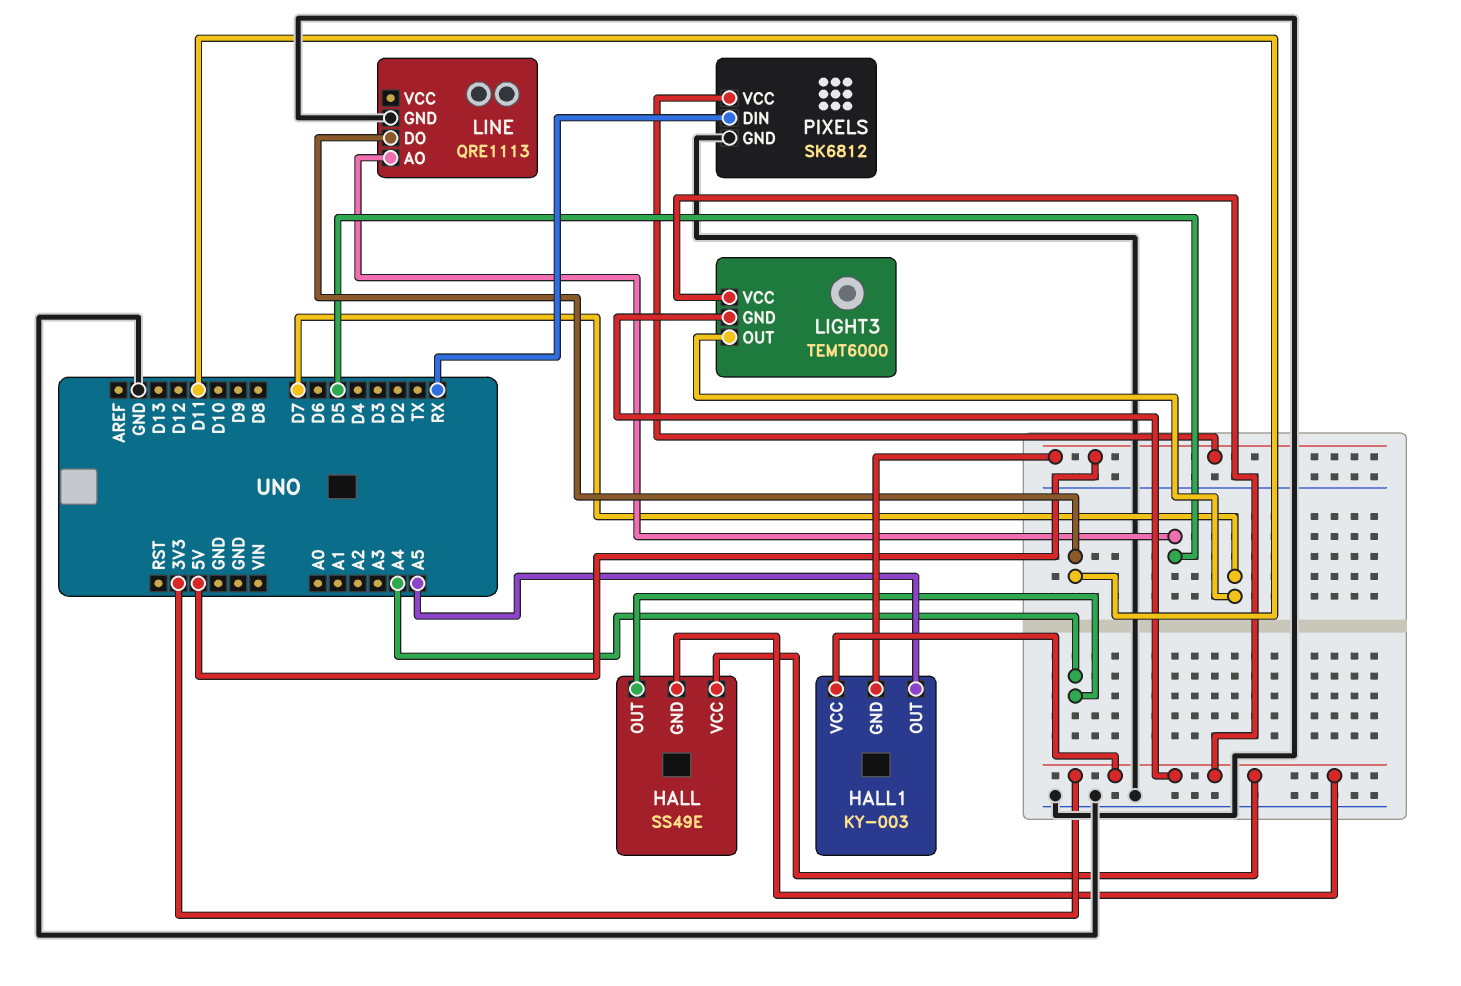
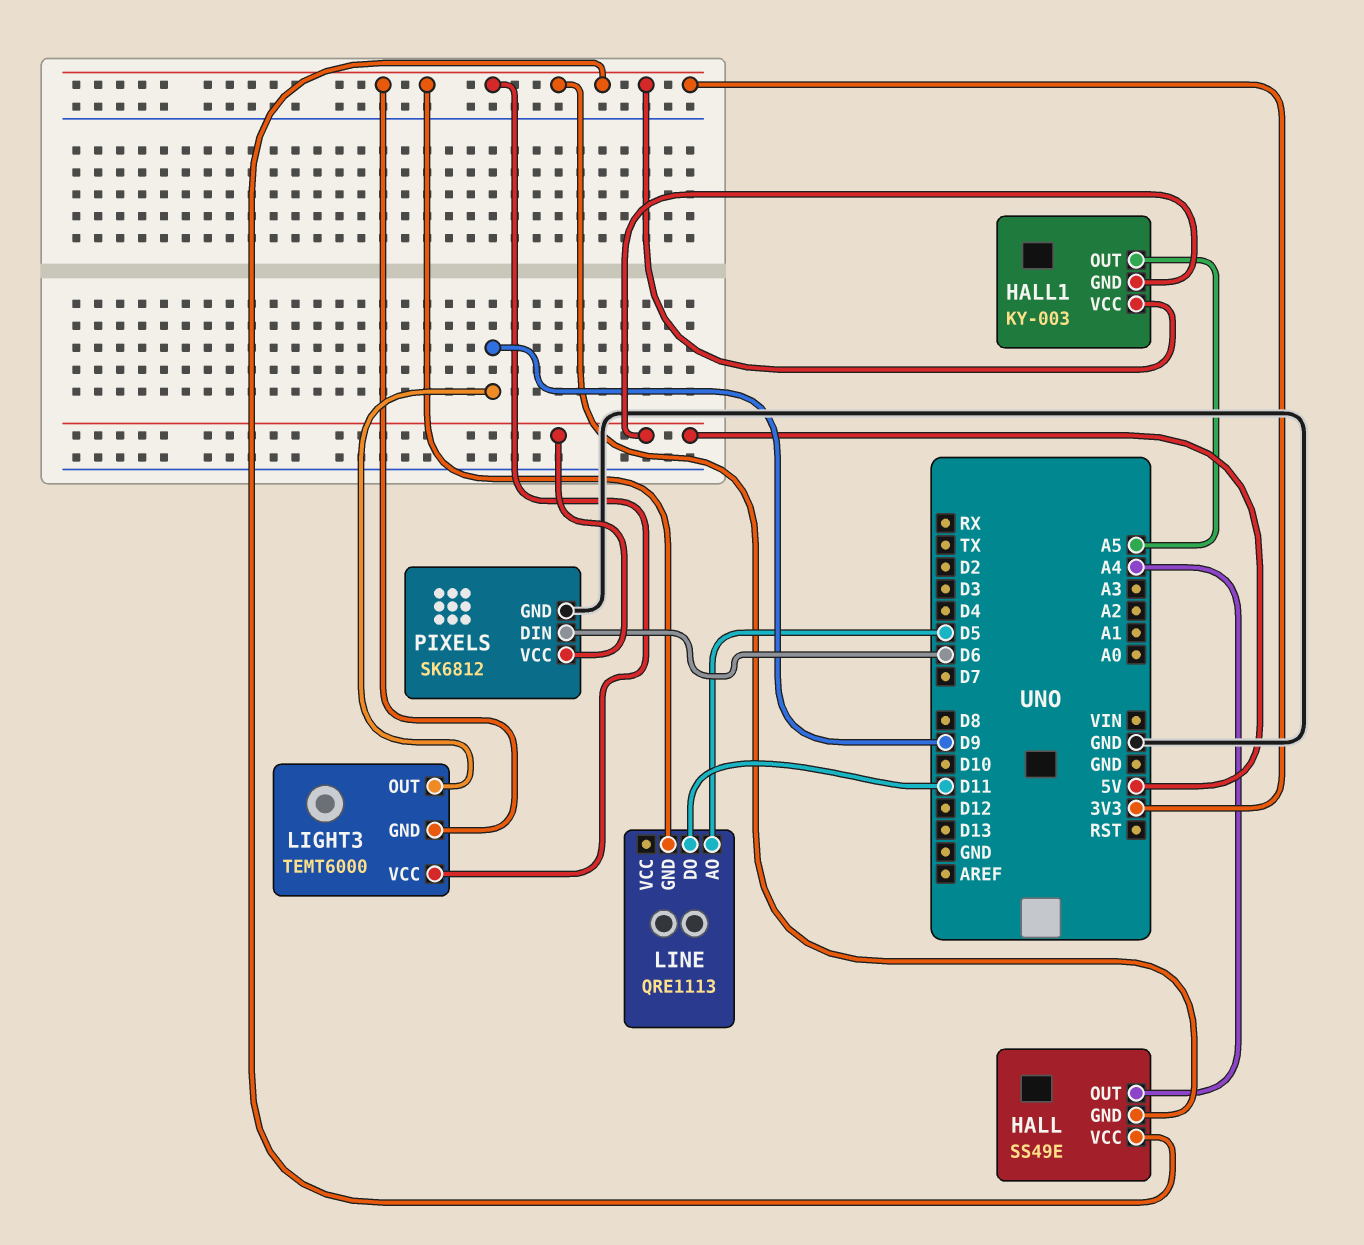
LIGHT3 pin OUT: D7 -> D9
LINE pin GND: GND -> 3V3
PIXELS pin DIN: RX -> D6

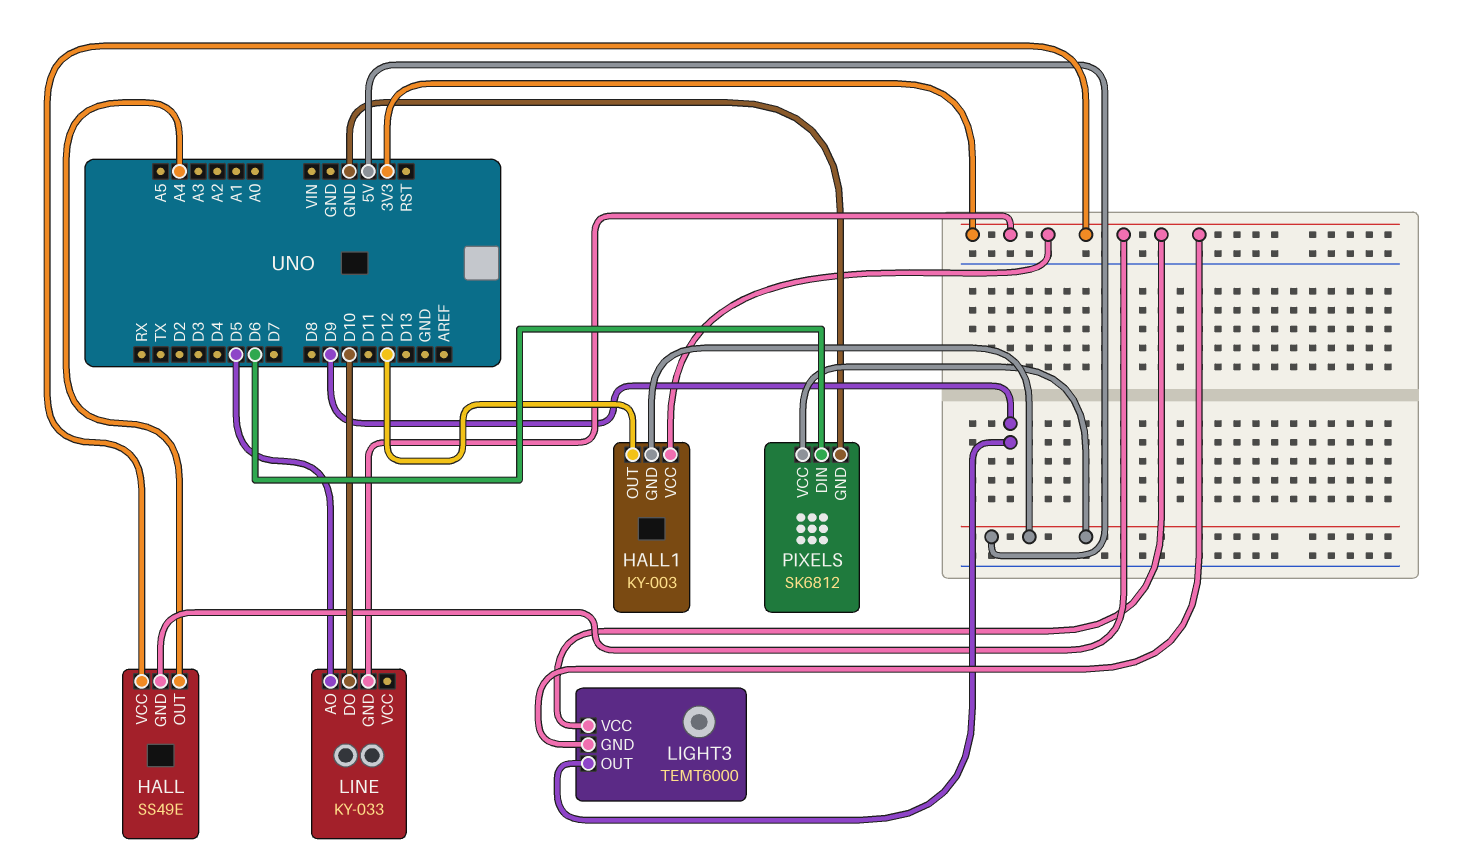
HALL1 pin OUT: A5 -> D12
LINE: QRE1113 -> KY-033
LINE pin DO: D11 -> D10

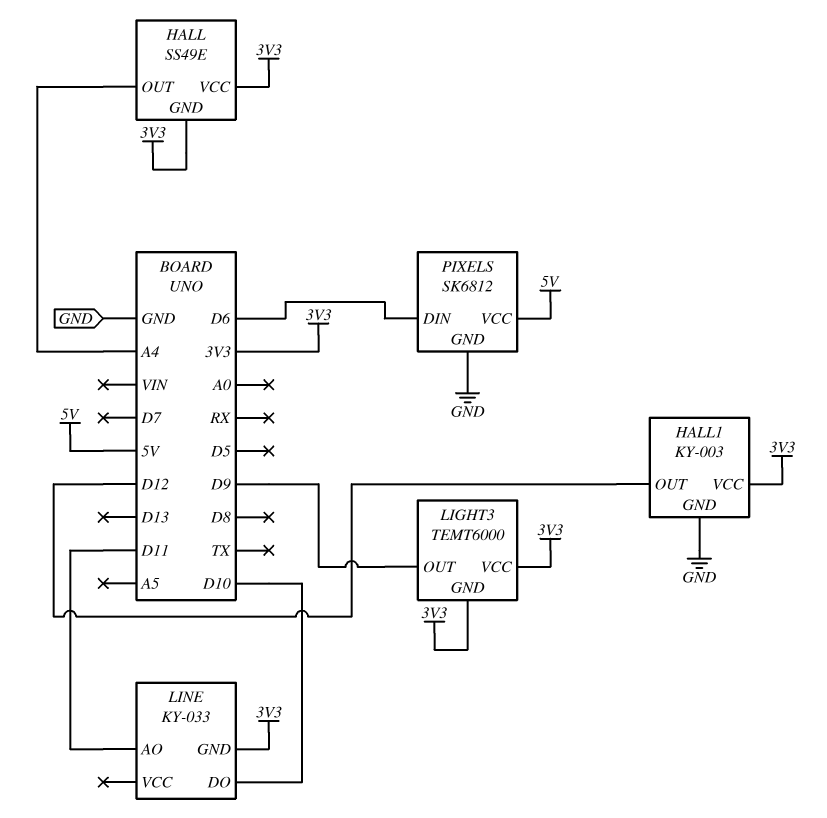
HALL1 pin GND: 5V -> GND
LINE pin AO: D5 -> D11

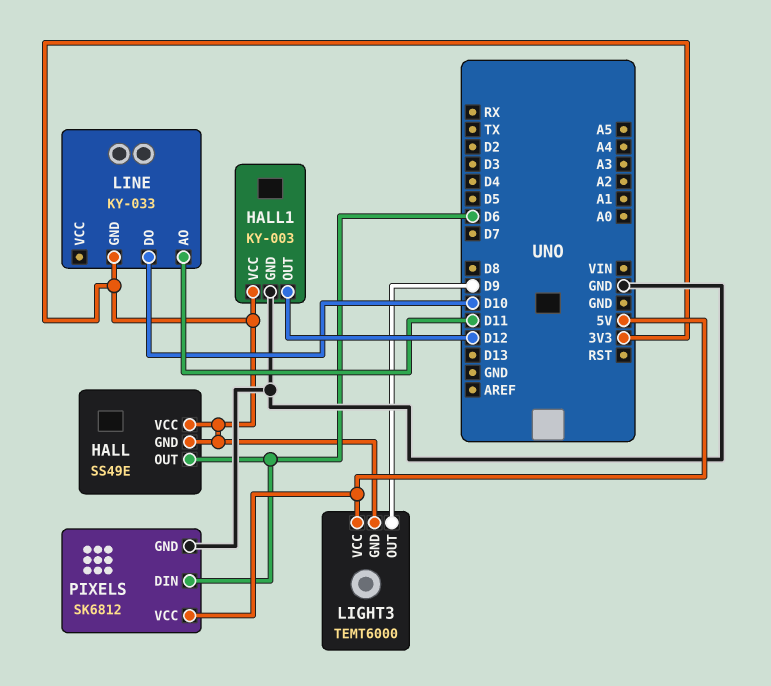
HALL pin OUT: A4 -> D6
LIGHT3 pin VCC: 3V3 -> 5V

